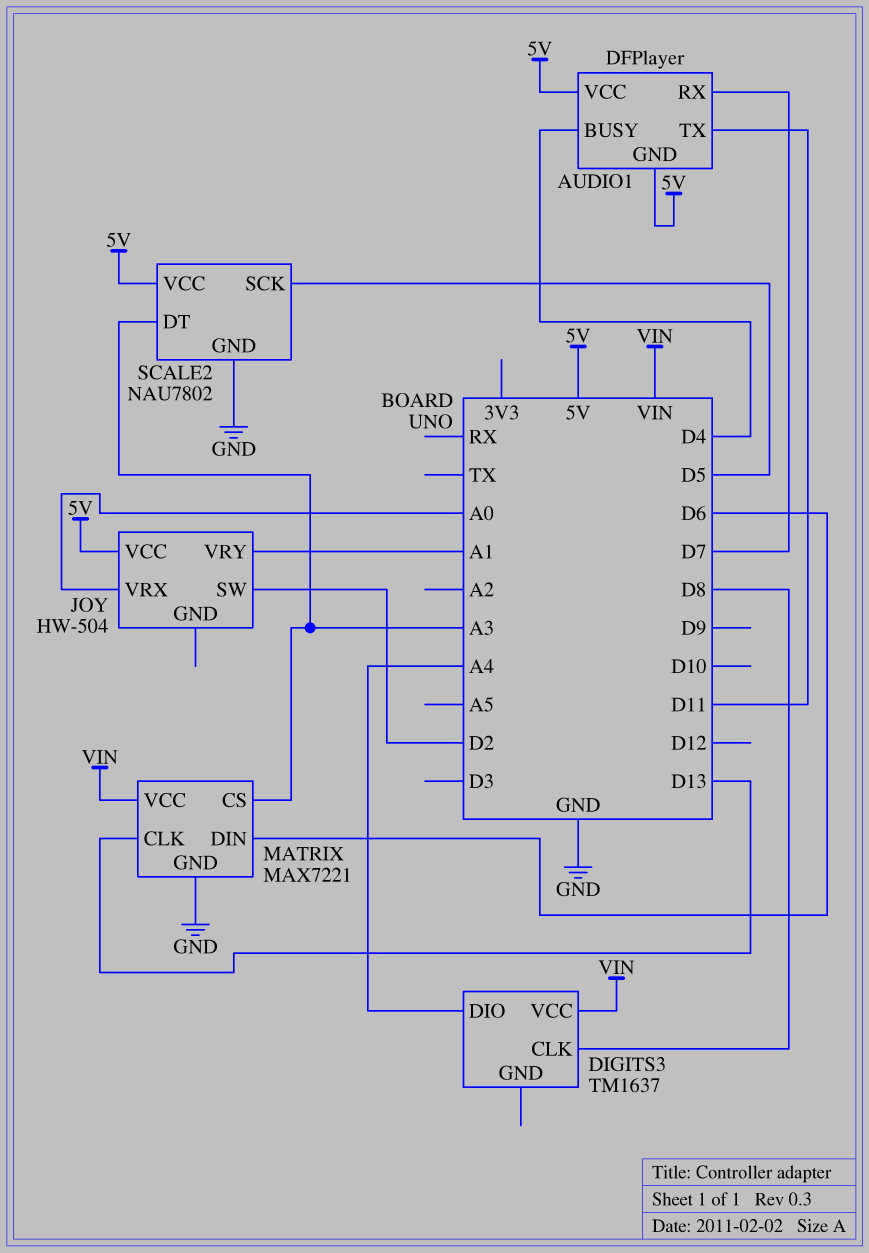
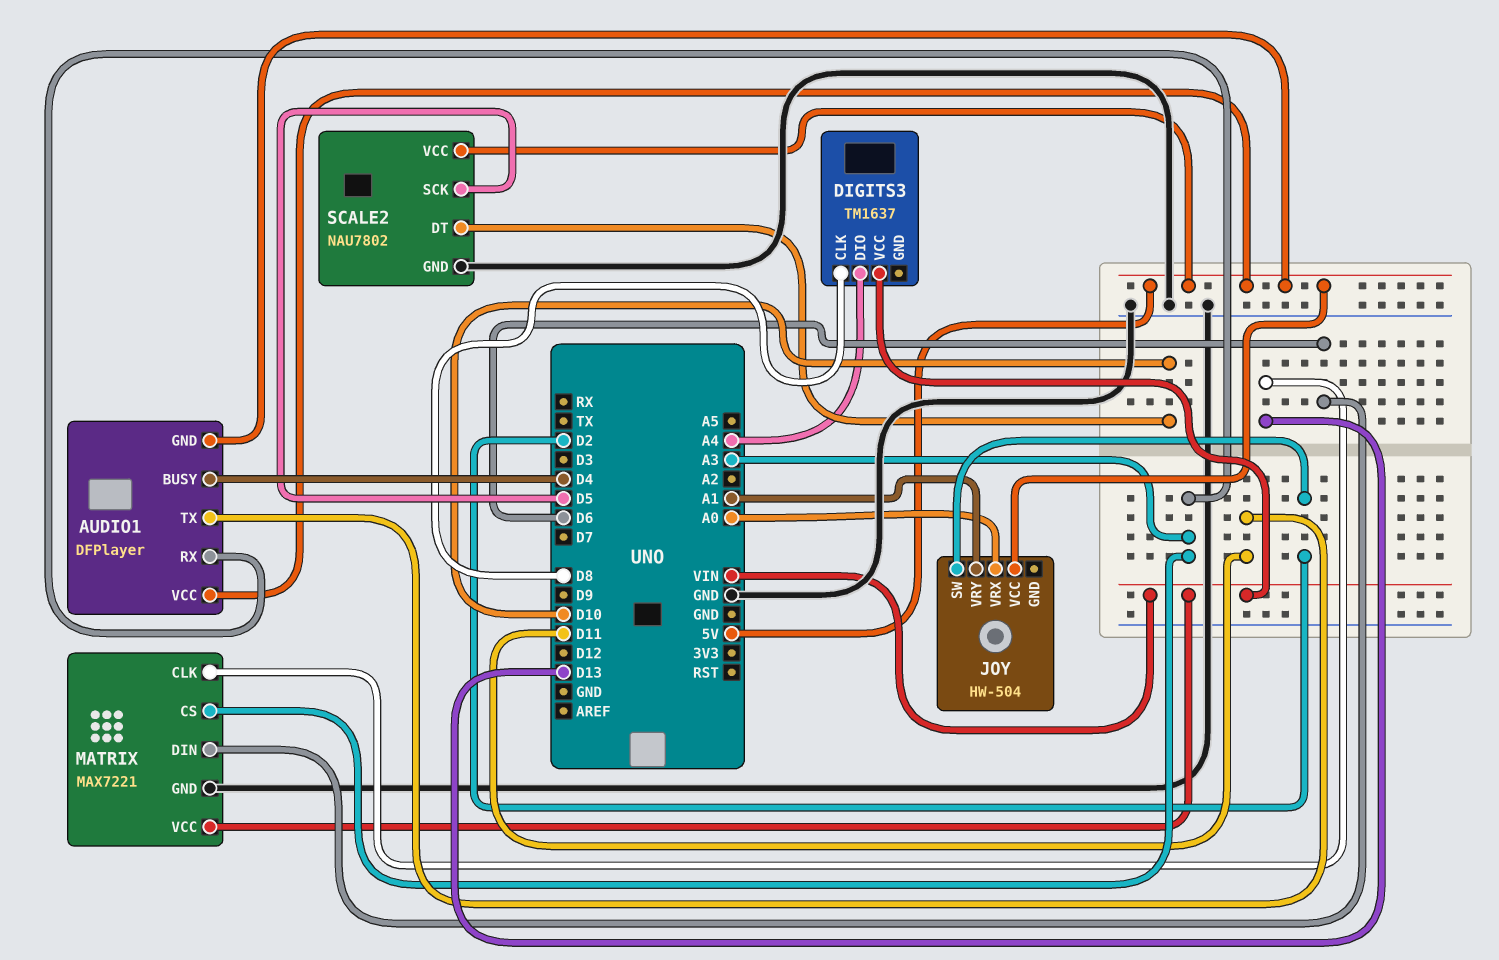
AUDIO1 pin RX: D7 -> A3
SCALE2 pin DT: A3 -> D10

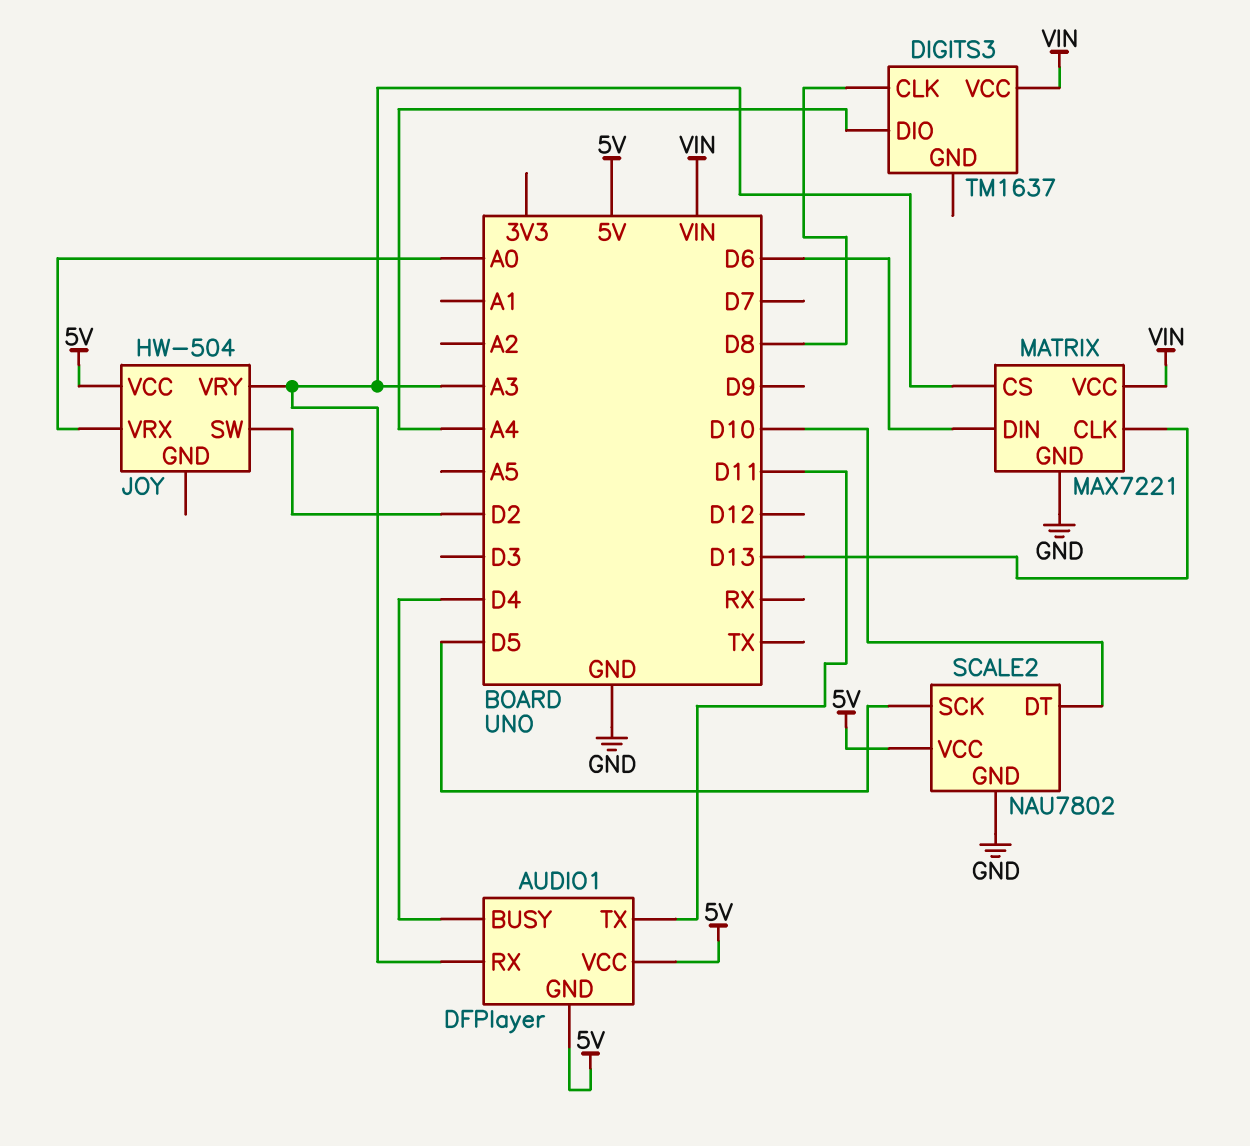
JOY pin VRY: A1 -> A3

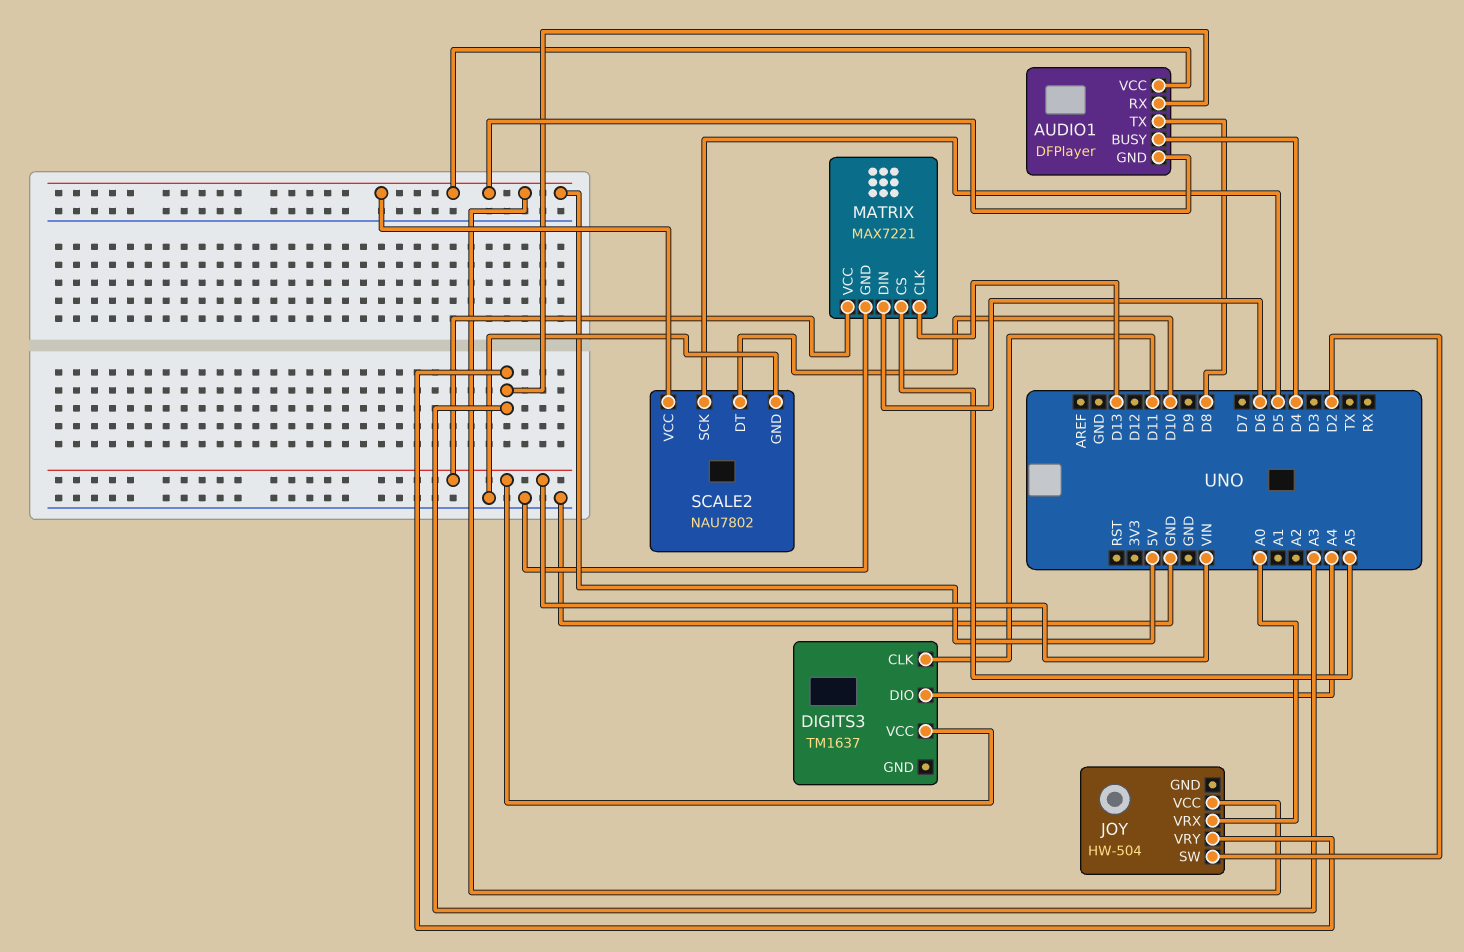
AUDIO1 pin TX: D11 -> D8
DIGITS3 pin CLK: D8 -> D11
MATRIX pin CS: A3 -> A5

